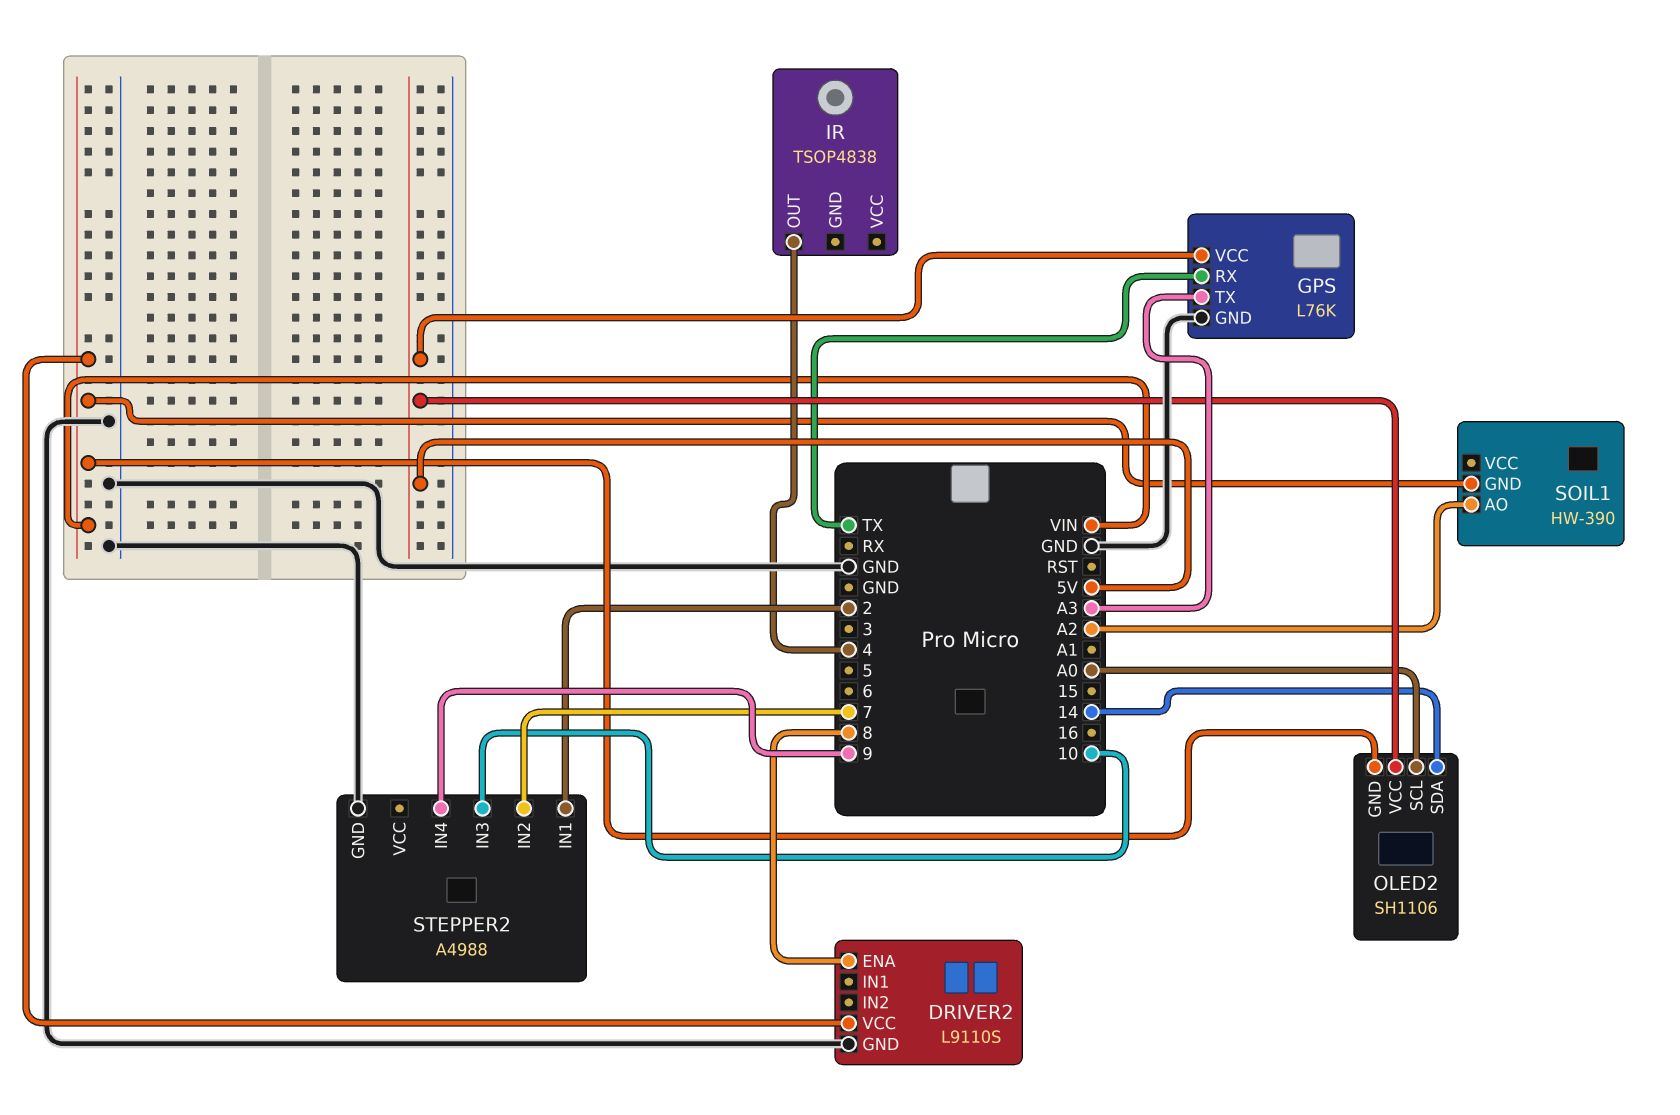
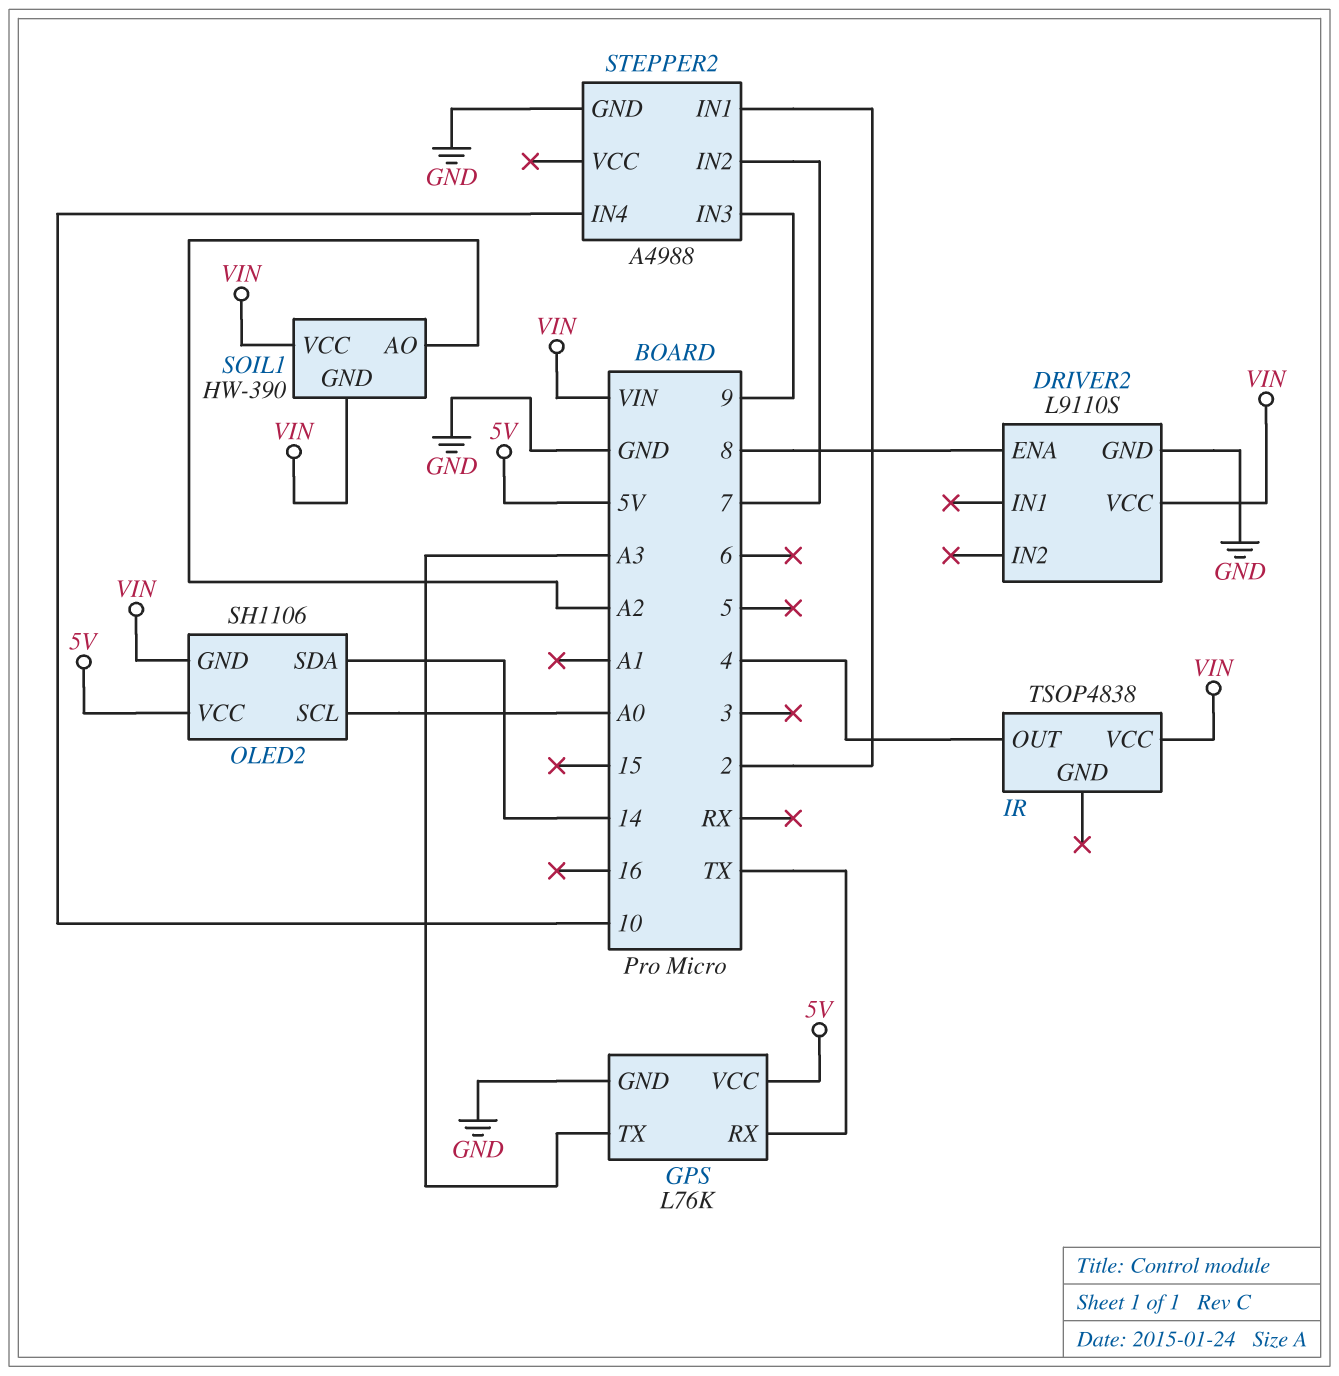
IR pin VCC: none -> VIN
SOIL1 pin VCC: none -> VIN
STEPPER2 pin IN3: 10 -> 9
STEPPER2 pin IN4: 9 -> 10

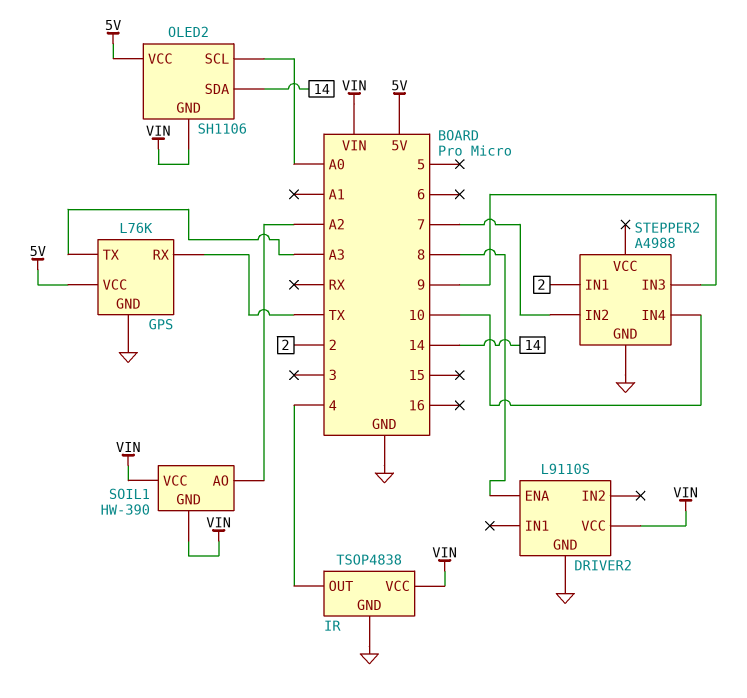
IR pin GND: none -> GND

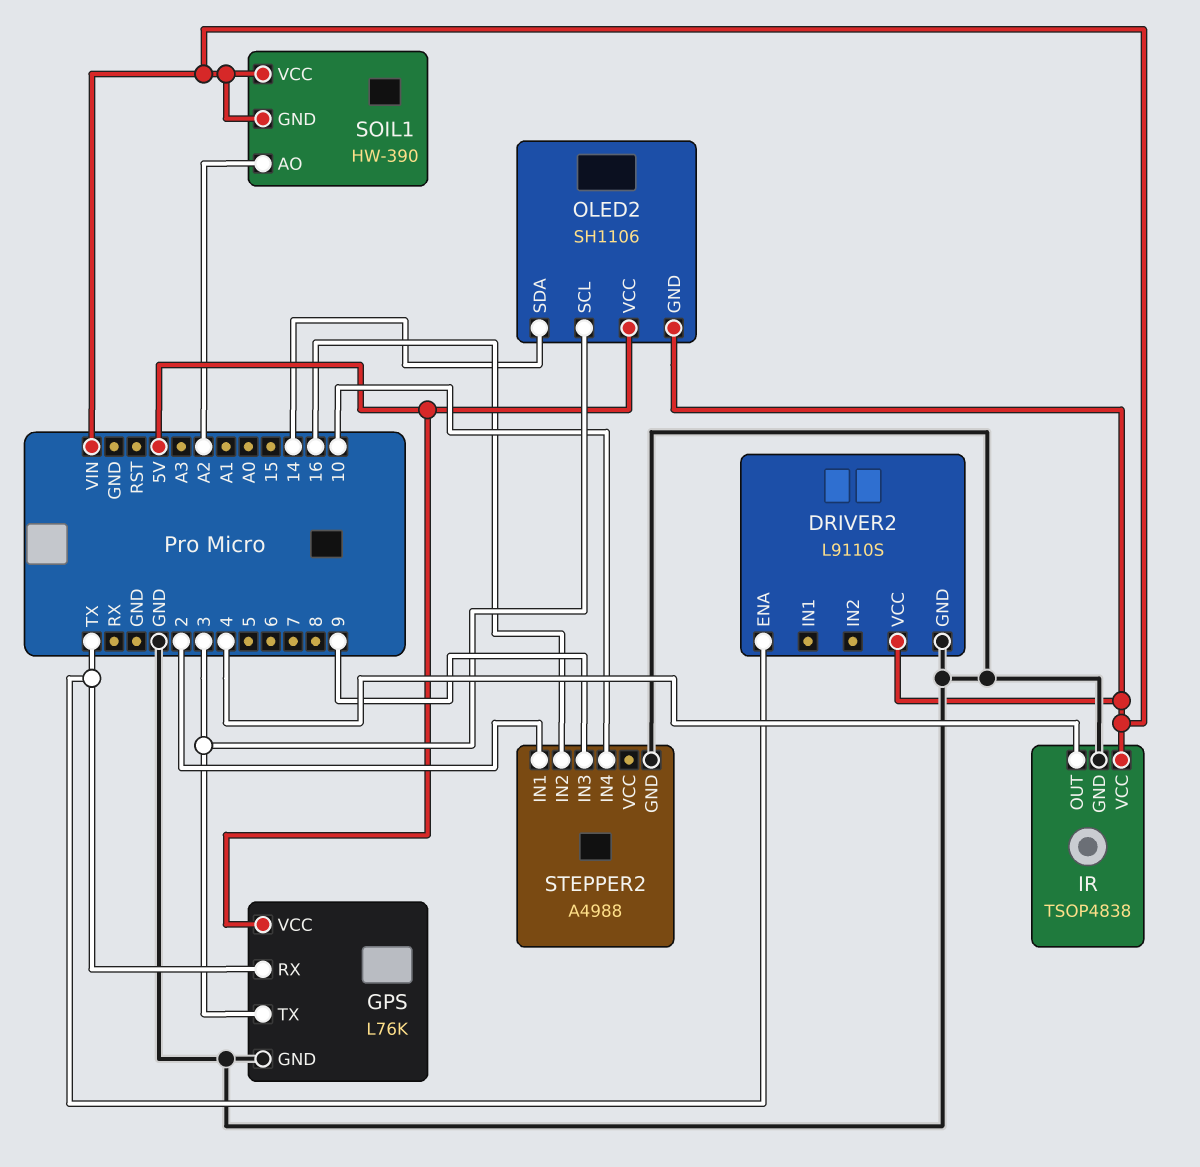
DRIVER2 pin ENA: 8 -> TX
GPS pin TX: A3 -> 3
OLED2 pin SCL: A0 -> 3
STEPPER2 pin IN2: 7 -> 16

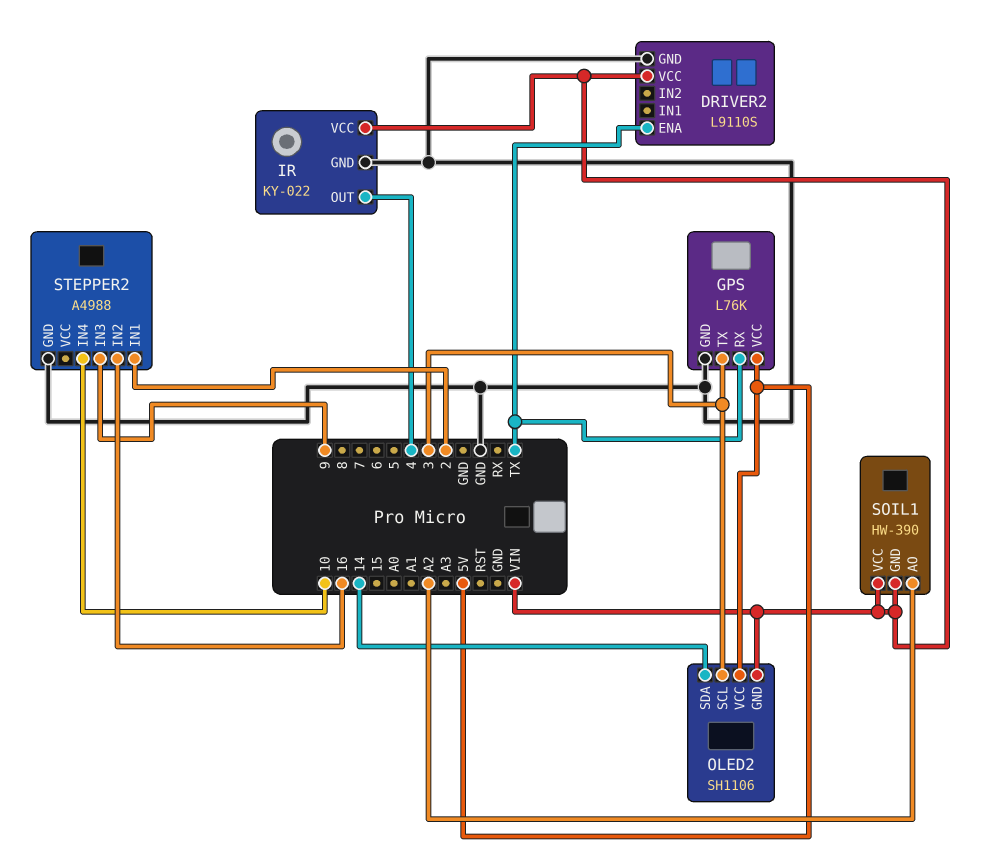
IR: TSOP4838 -> KY-022

